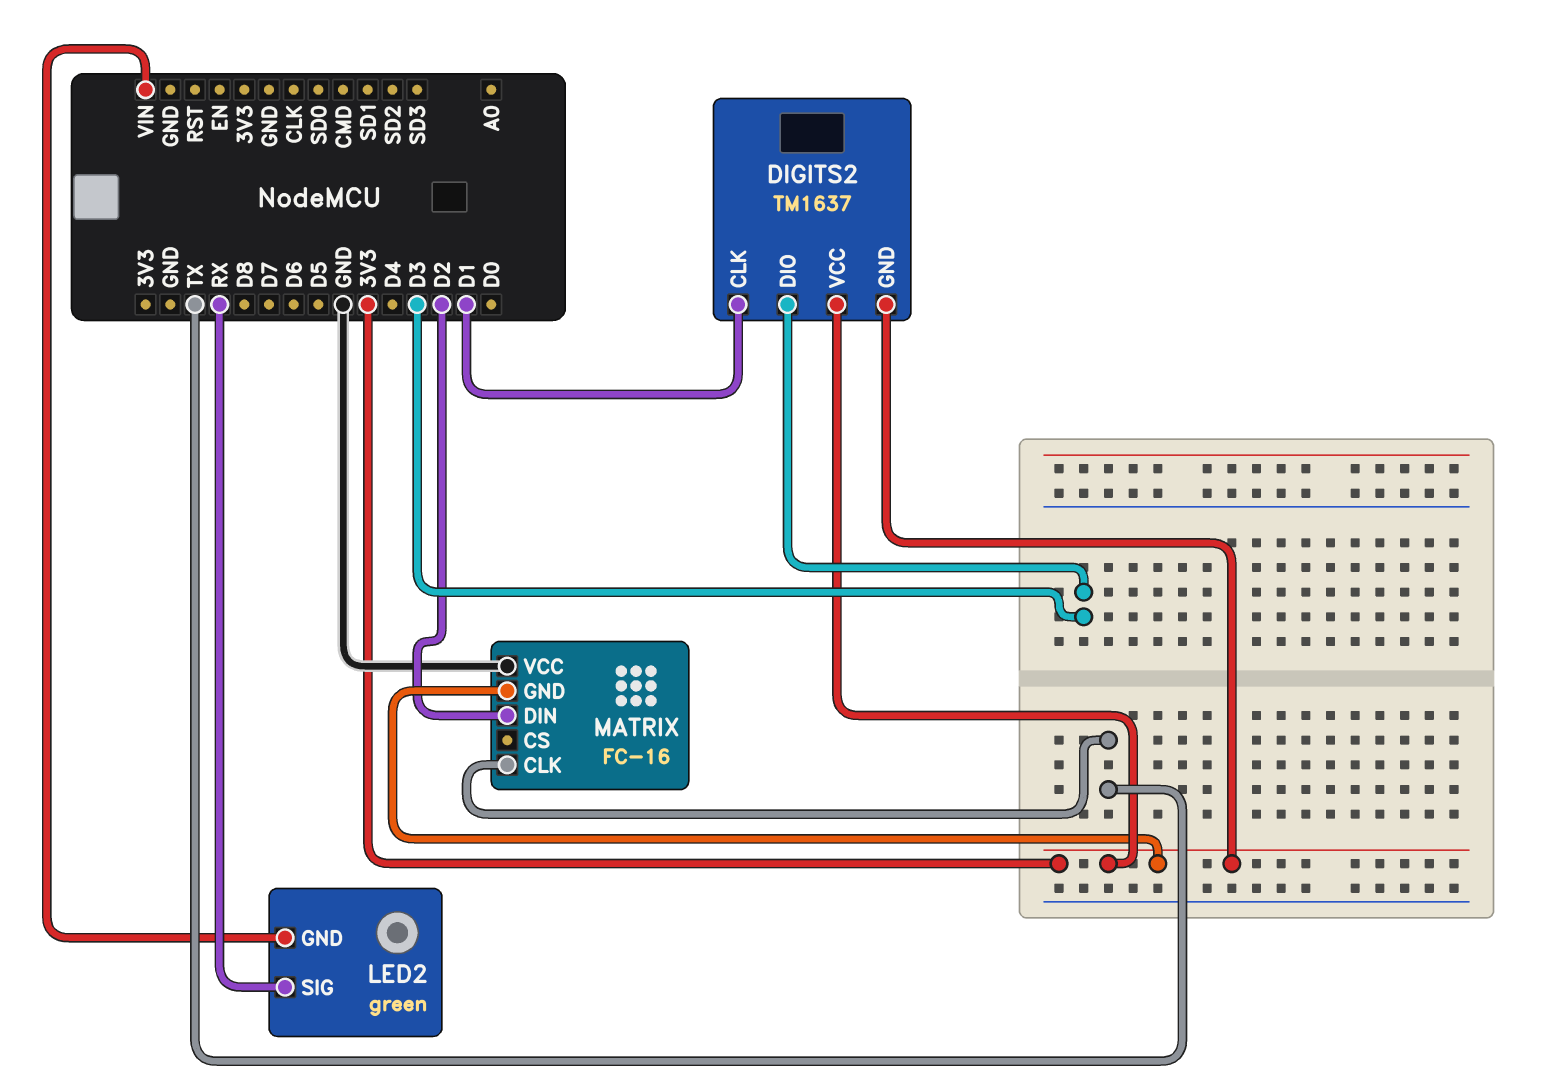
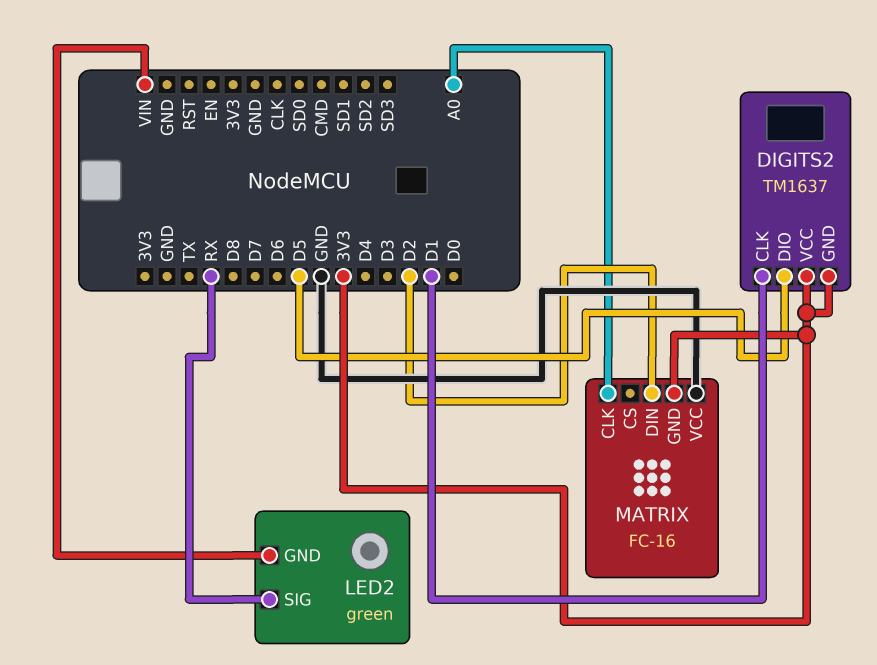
DIGITS2 pin DIO: D3 -> D5
MATRIX pin CLK: TX -> A0

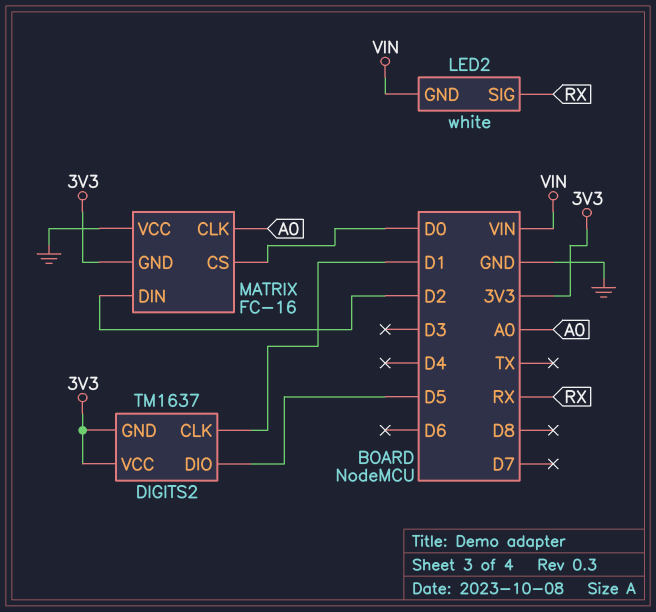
LED2: green -> white
MATRIX pin CS: none -> D0

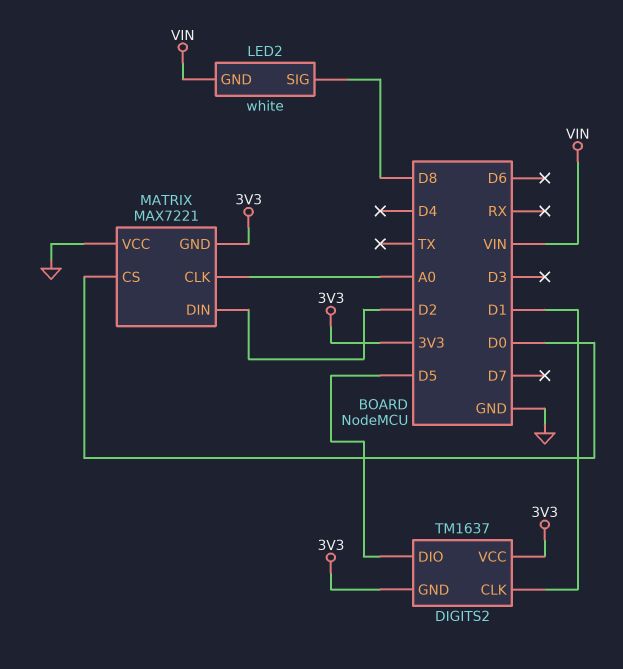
LED2 pin SIG: RX -> D8
MATRIX: FC-16 -> MAX7221

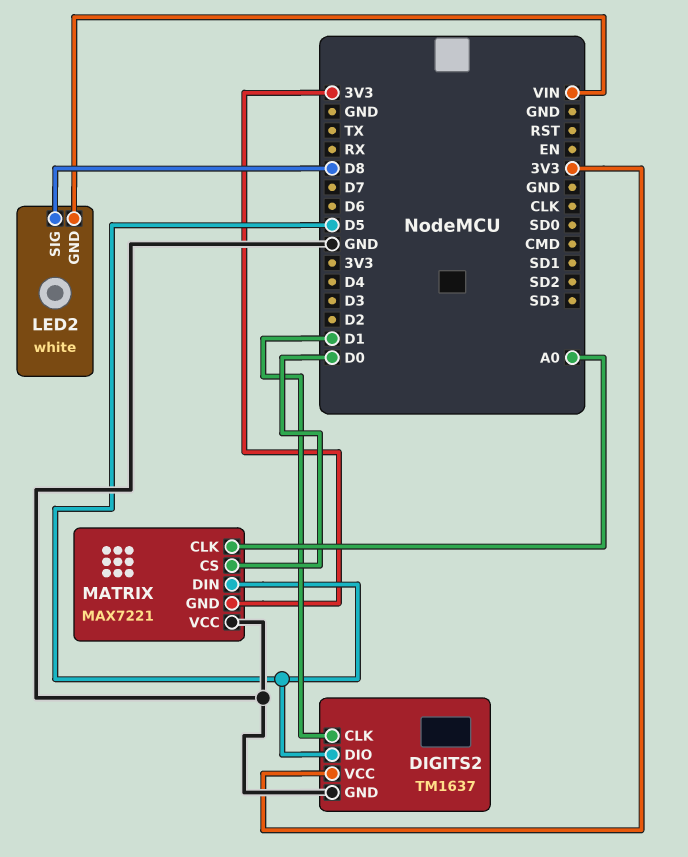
DIGITS2 pin GND: 3V3 -> GND
MATRIX pin DIN: D2 -> D5

